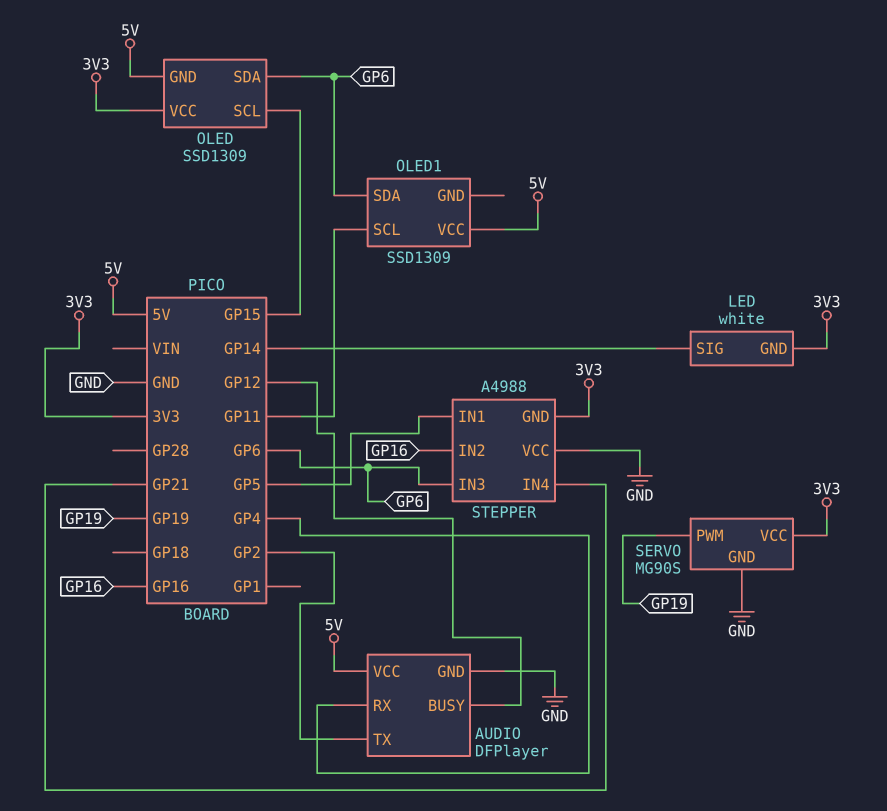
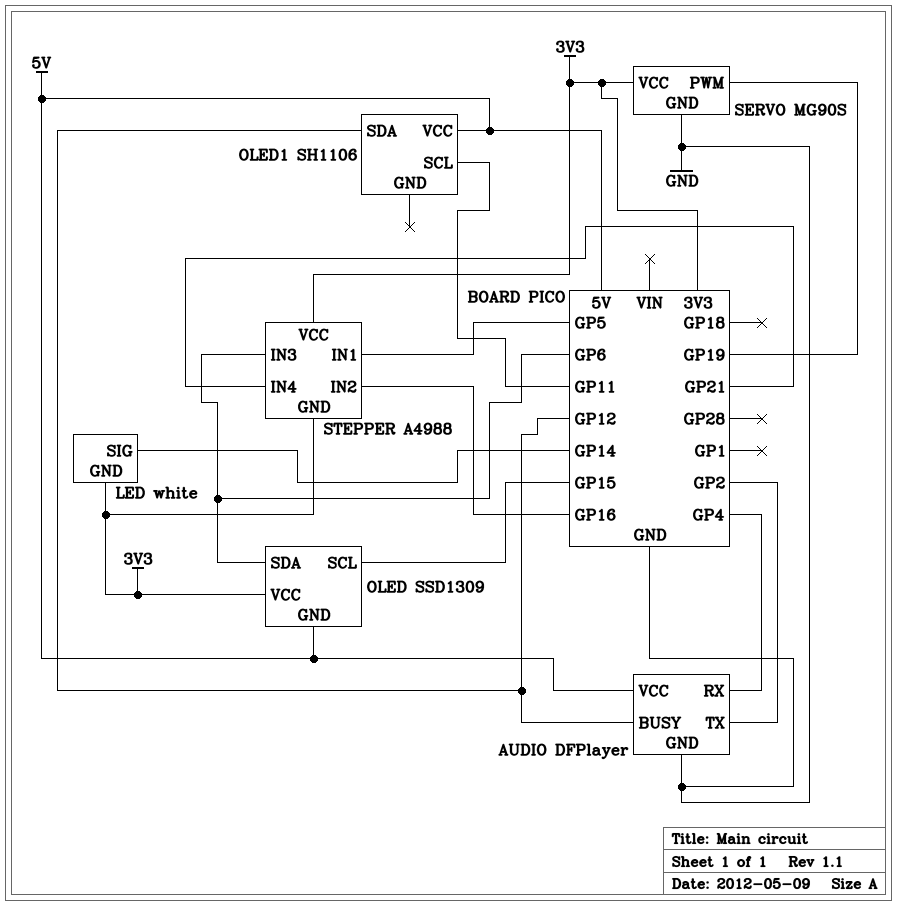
OLED1: SSD1309 -> SH1106
OLED1 pin SDA: GP6 -> GP12
STEPPER pin VCC: GND -> 3V3

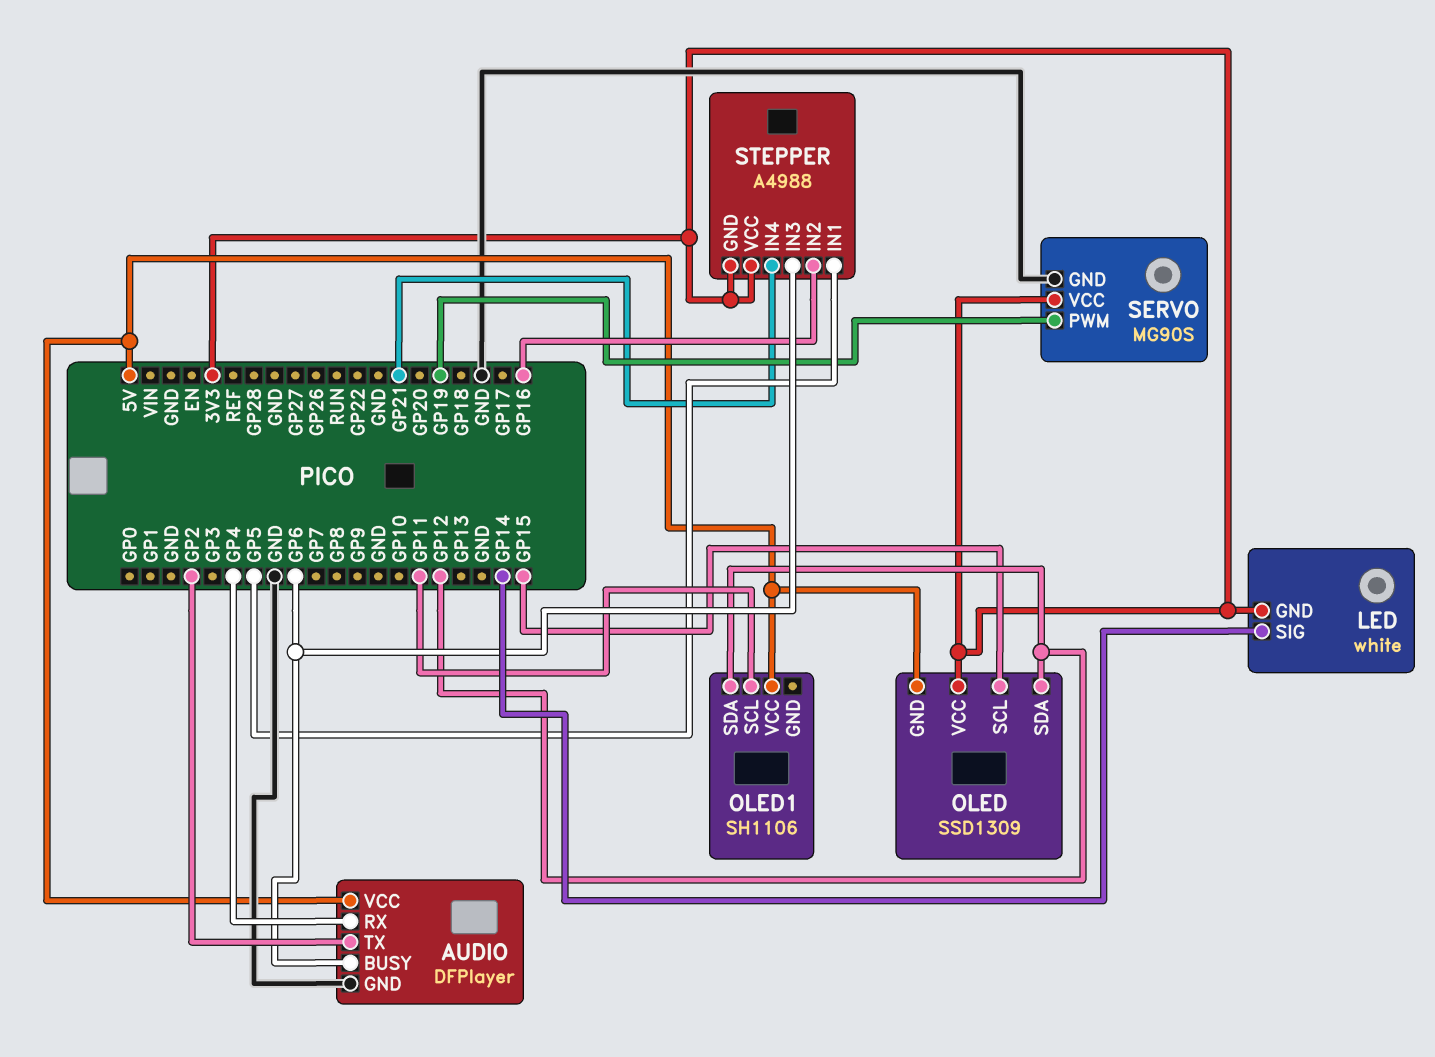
AUDIO pin BUSY: GP12 -> GP6
OLED pin SDA: GP6 -> GP12

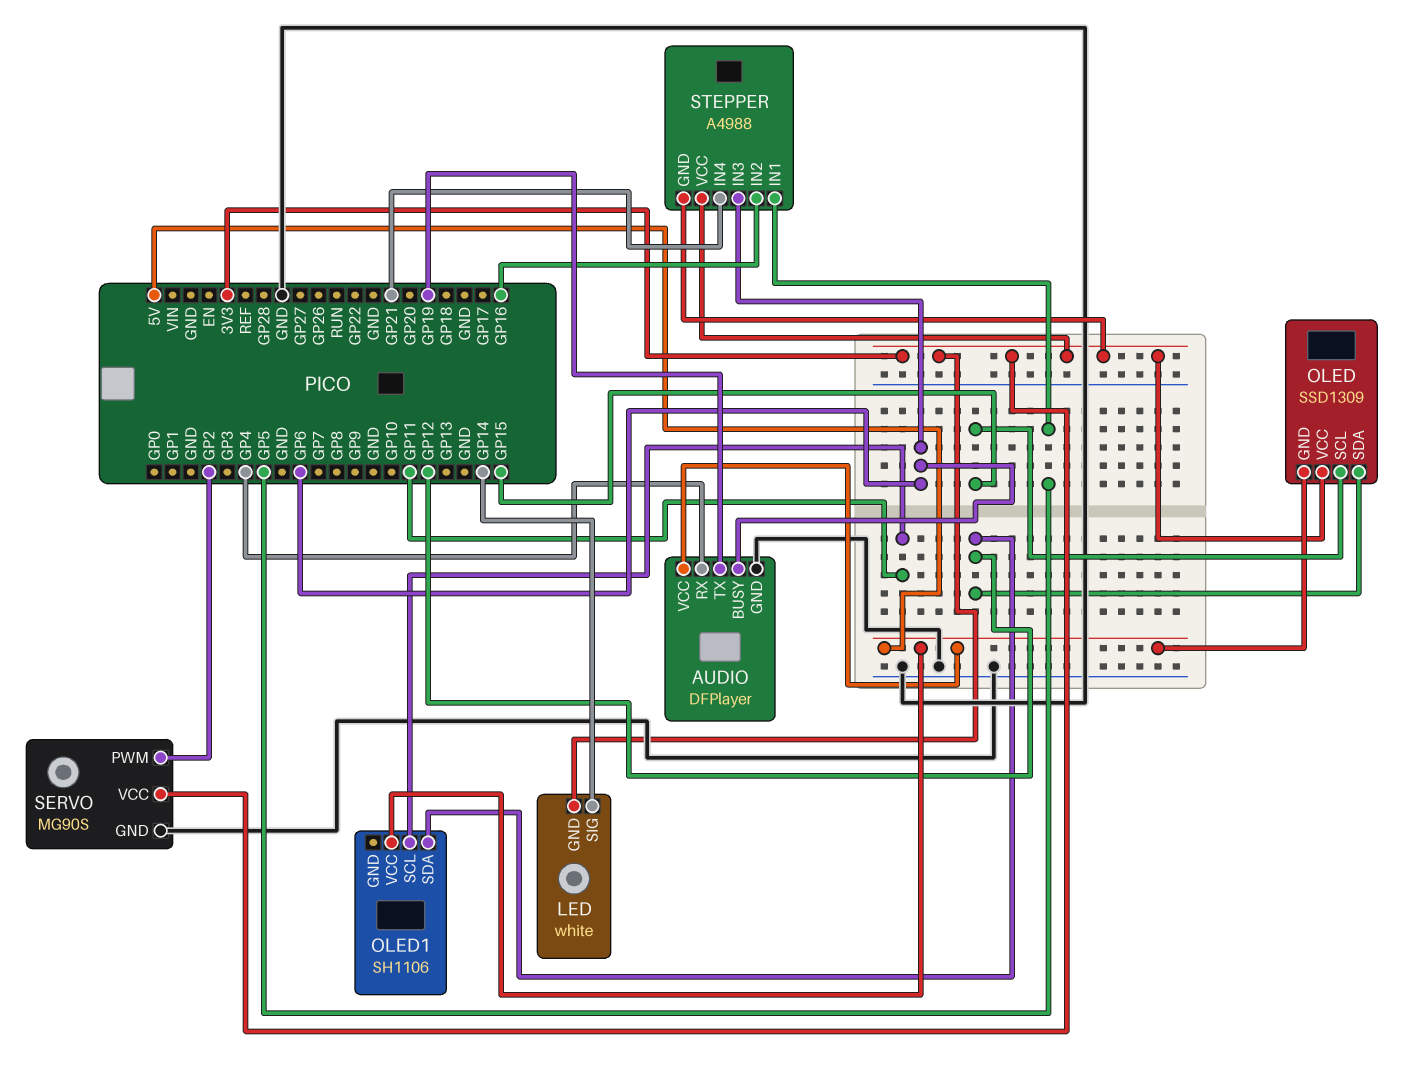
AUDIO pin TX: GP2 -> GP19
SERVO pin PWM: GP19 -> GP2

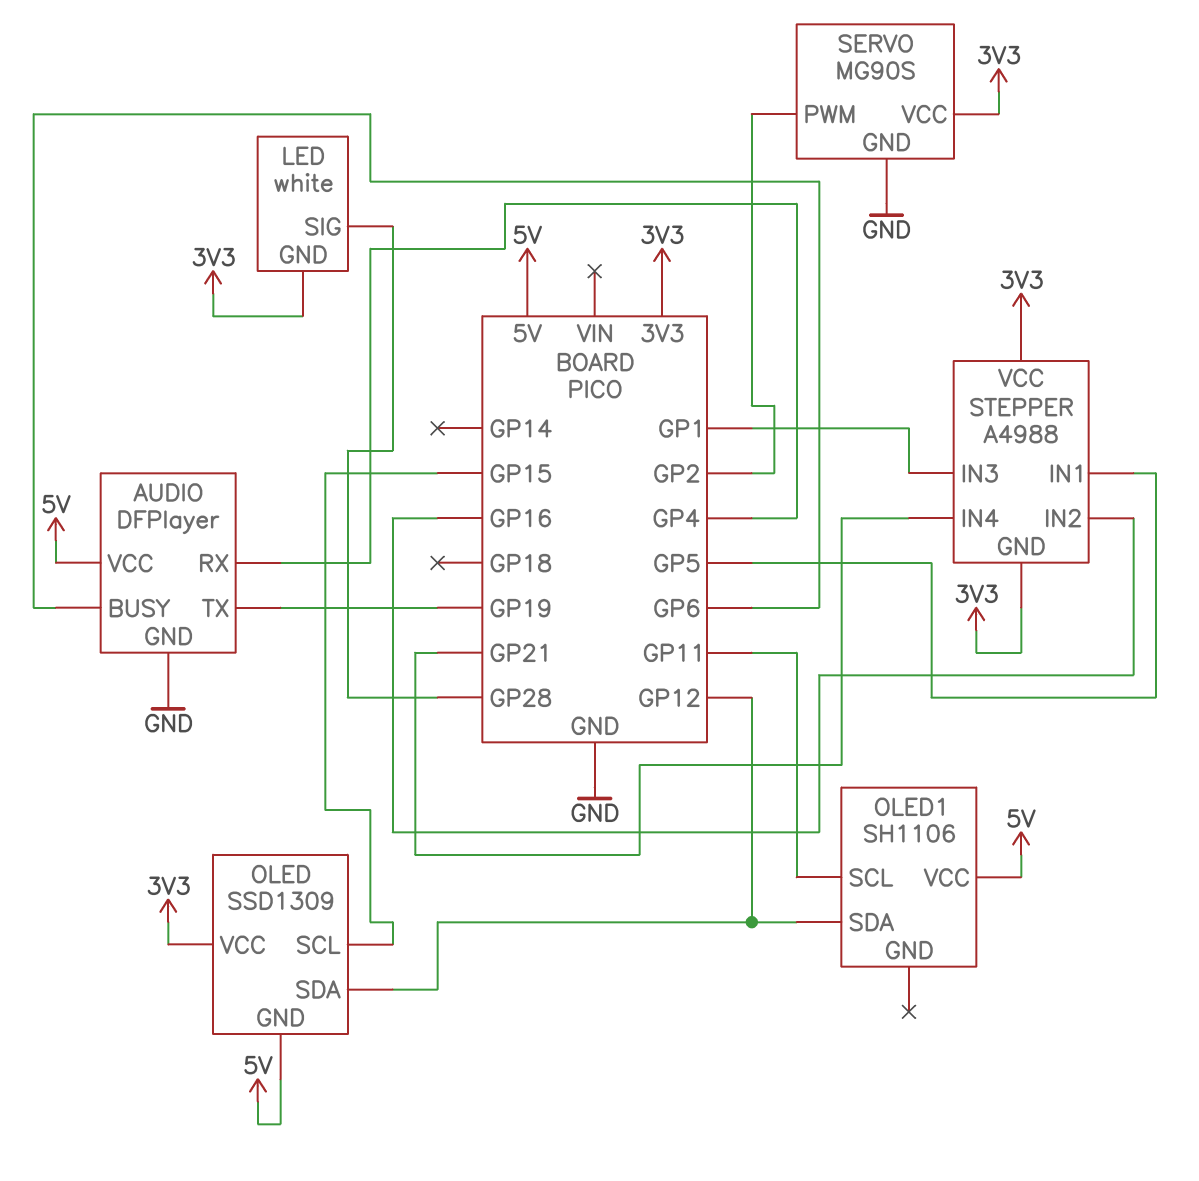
LED pin SIG: GP14 -> GP28
STEPPER pin IN3: GP6 -> GP1

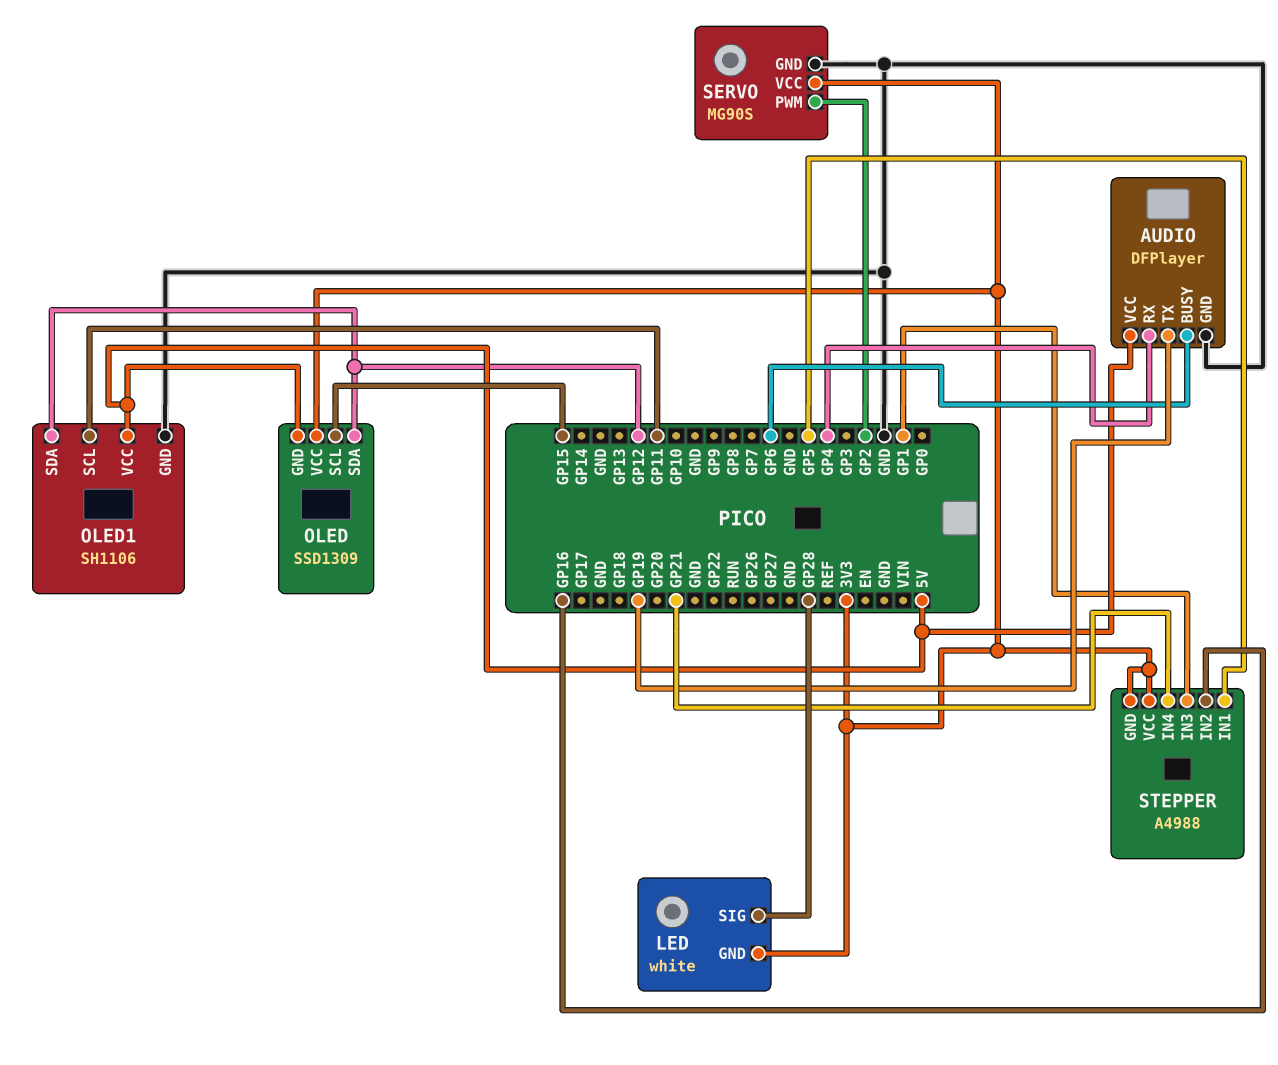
OLED1 pin GND: none -> GND

